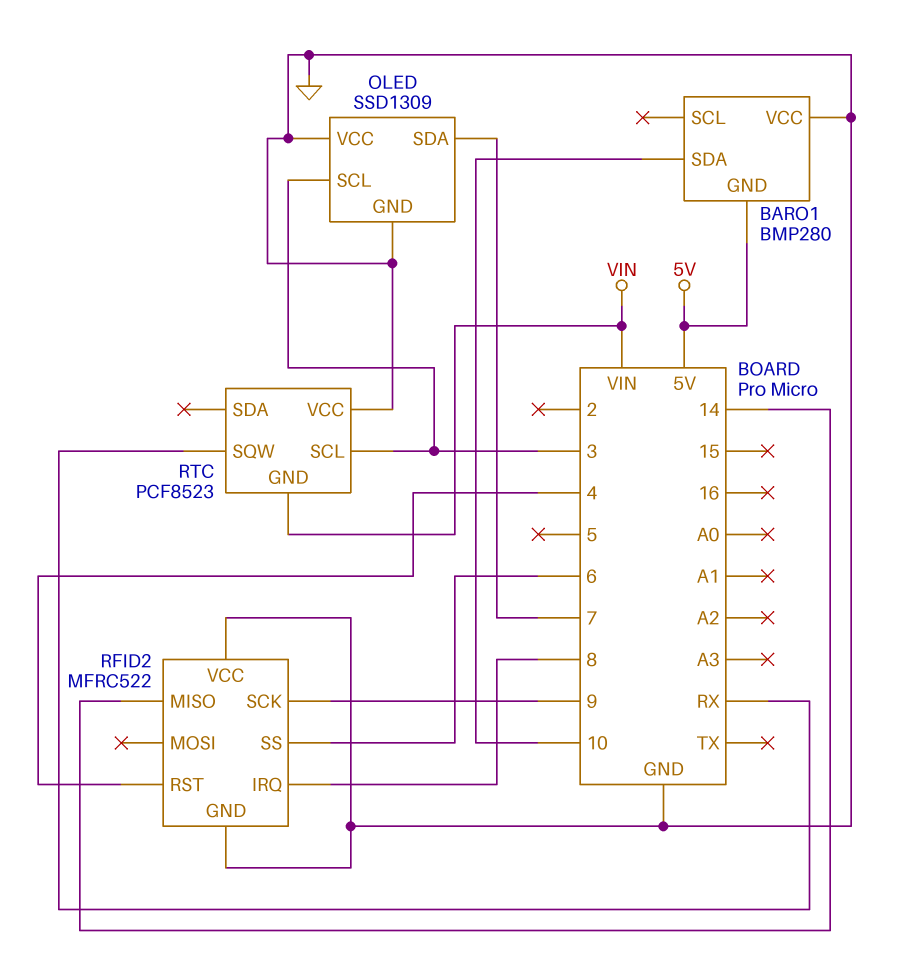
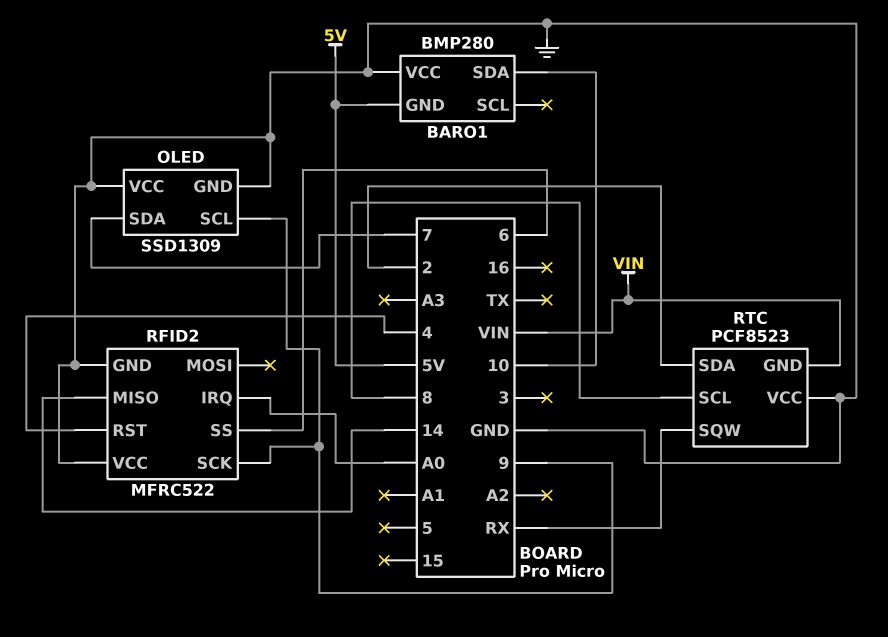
OLED pin SCL: 3 -> 9
RFID2 pin IRQ: 8 -> A0
RTC pin SCL: 3 -> 8
RTC pin SDA: none -> 2

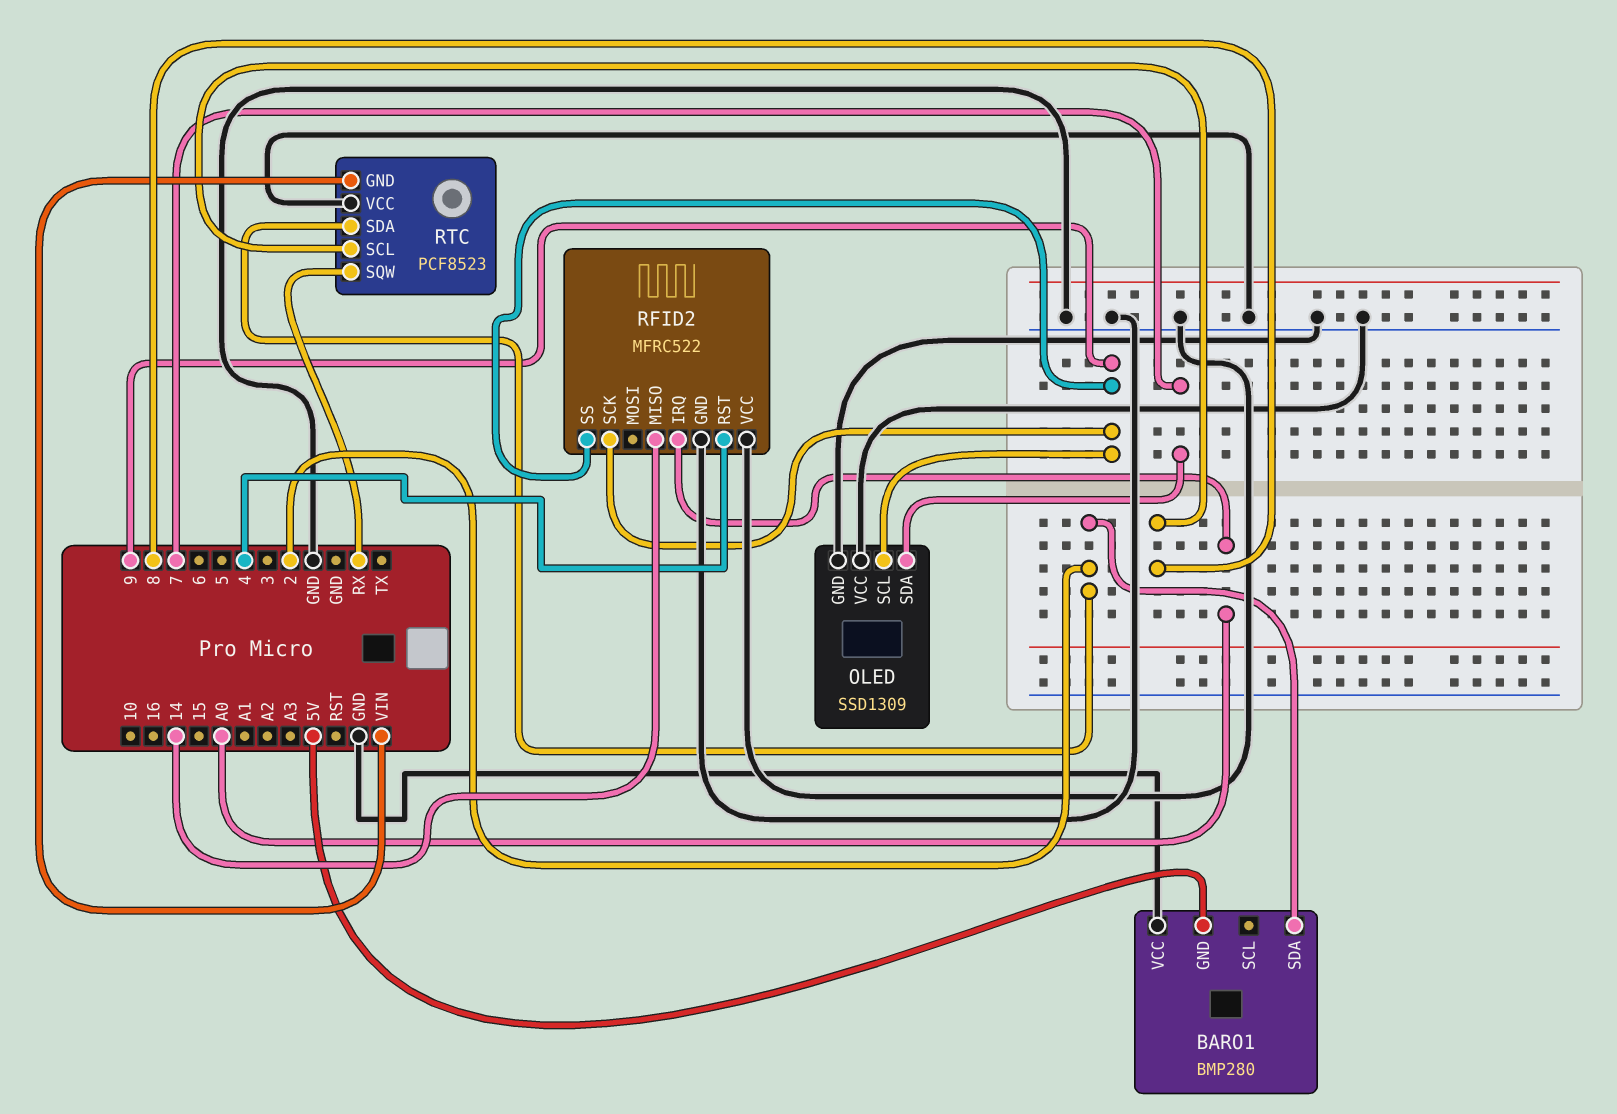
BARO1 pin SDA: 10 -> 2
RFID2 pin SS: 6 -> 9

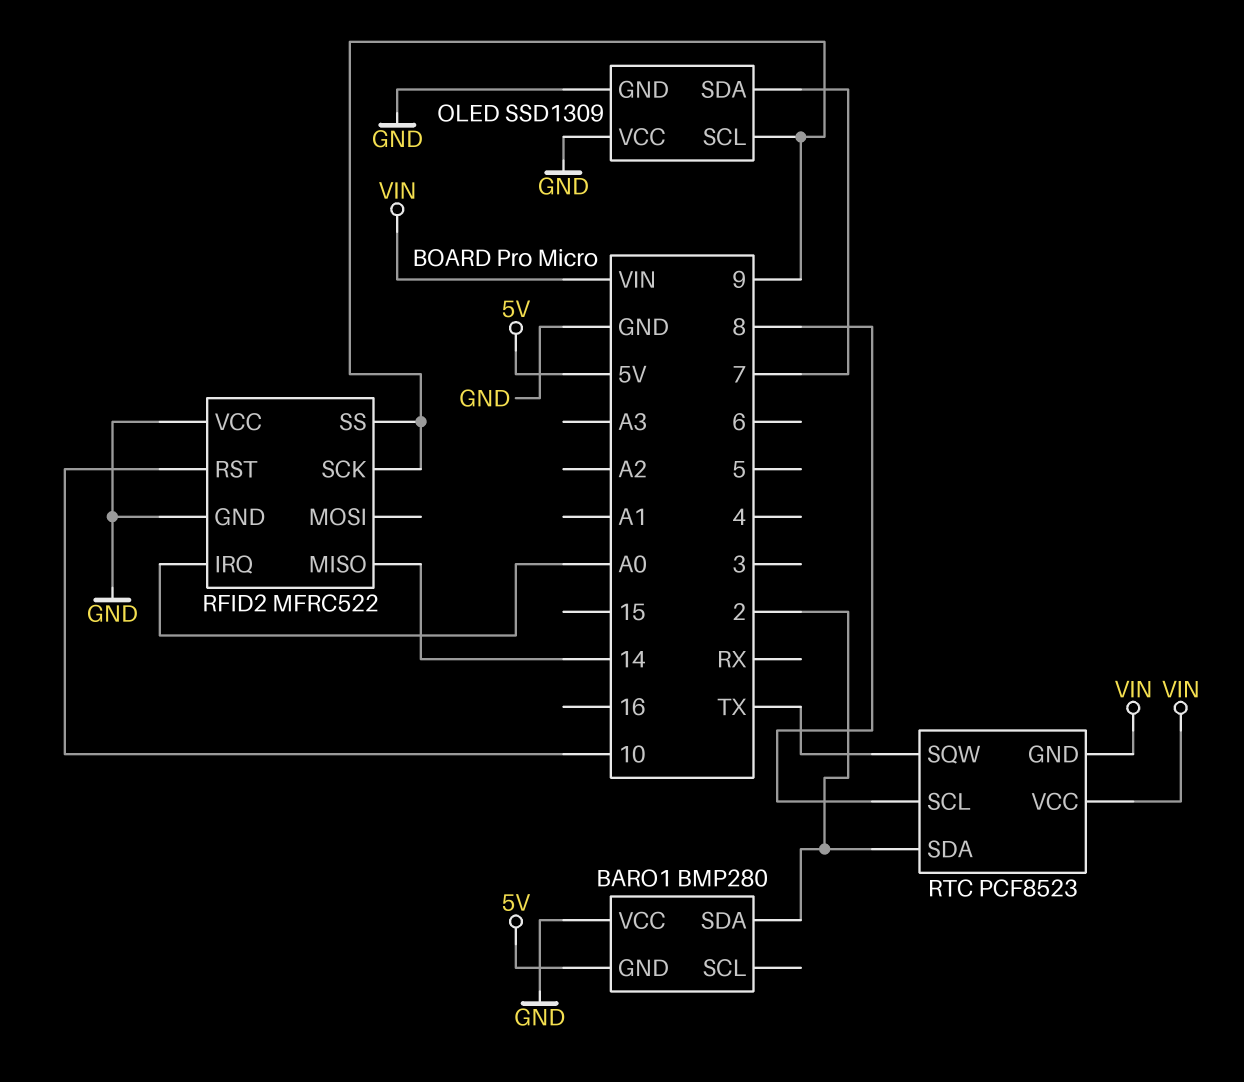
RFID2 pin RST: 4 -> 10
RTC pin SQW: RX -> TX
RTC pin VCC: GND -> VIN

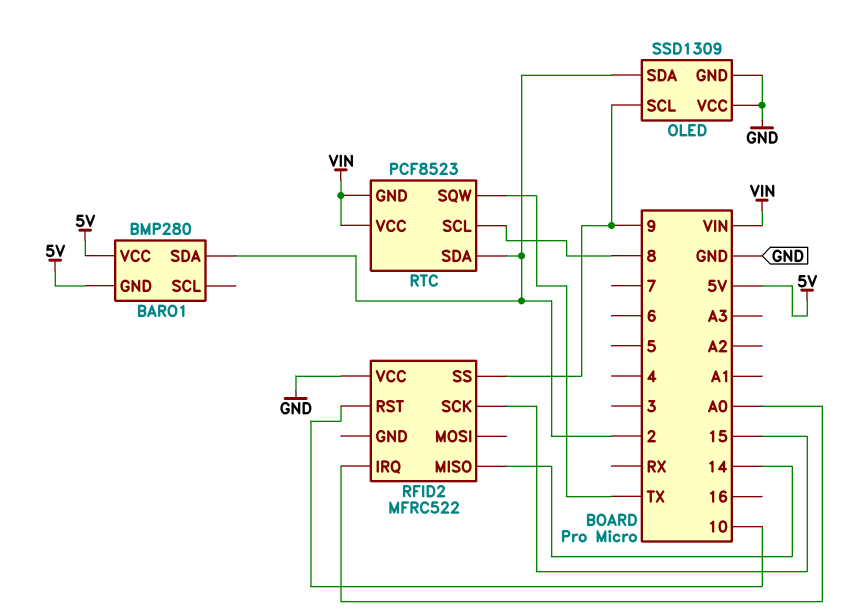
BARO1 pin VCC: GND -> 5V
OLED pin SDA: 7 -> 2
RFID2 pin GND: GND -> none
RFID2 pin SCK: 9 -> 15

